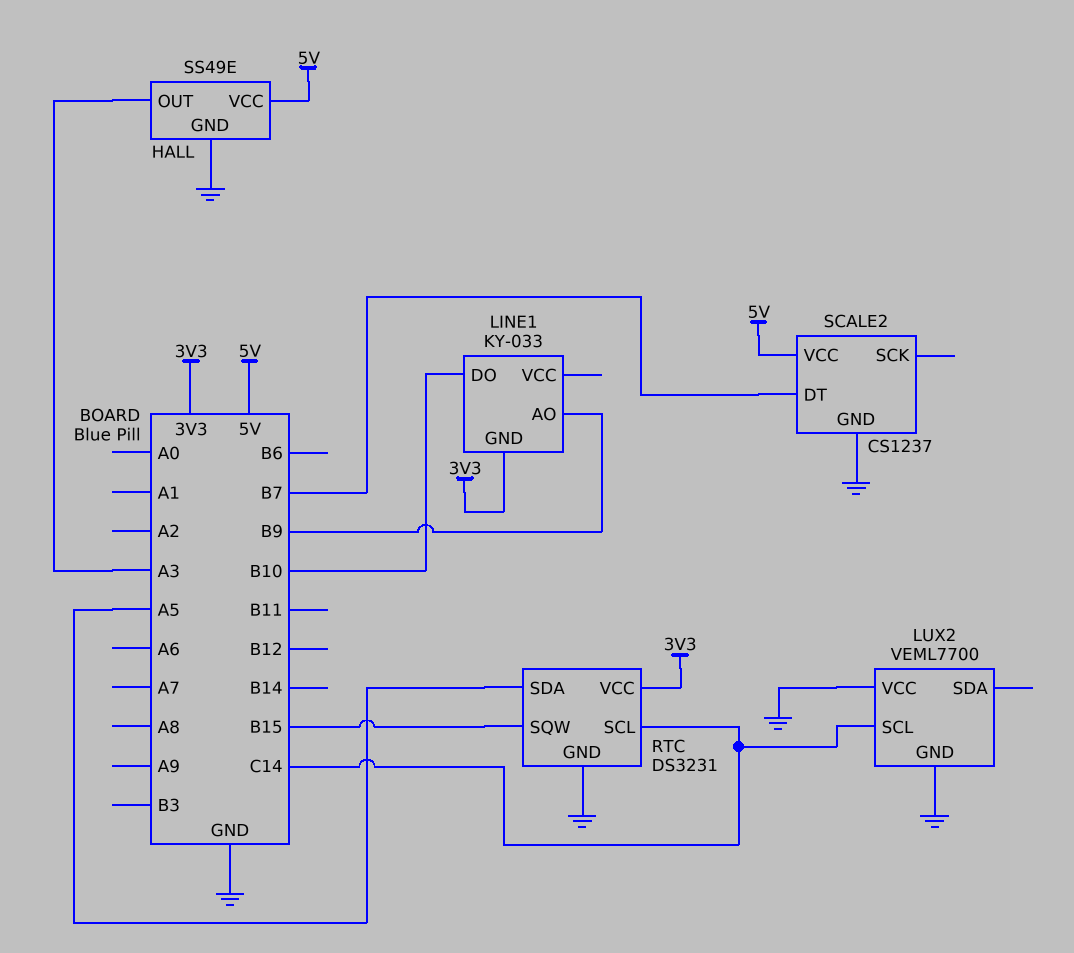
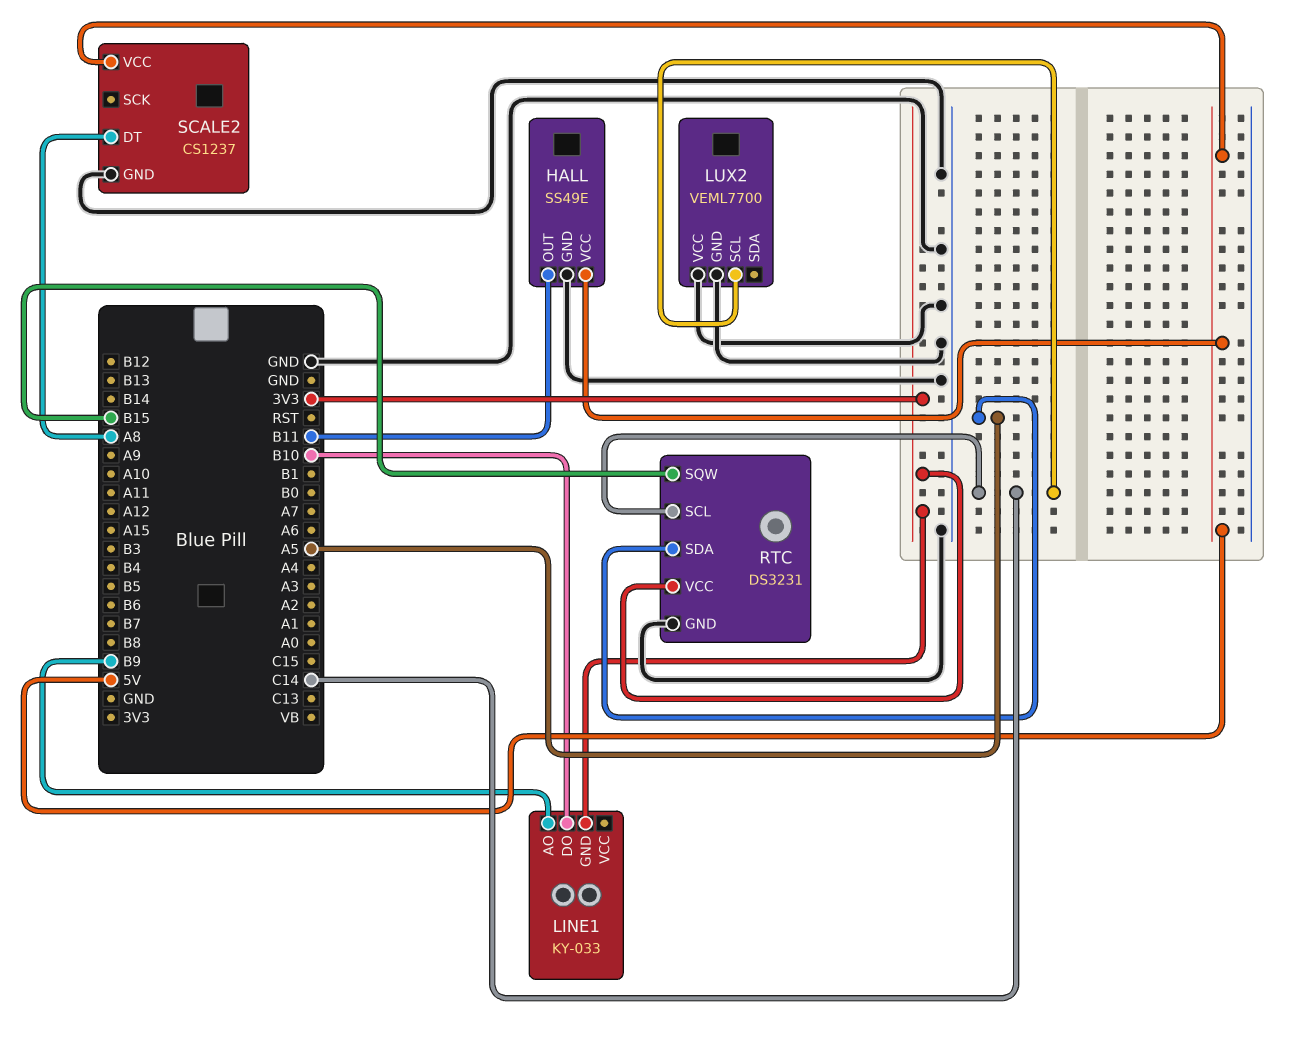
HALL pin OUT: A3 -> B11
SCALE2 pin DT: B7 -> A8

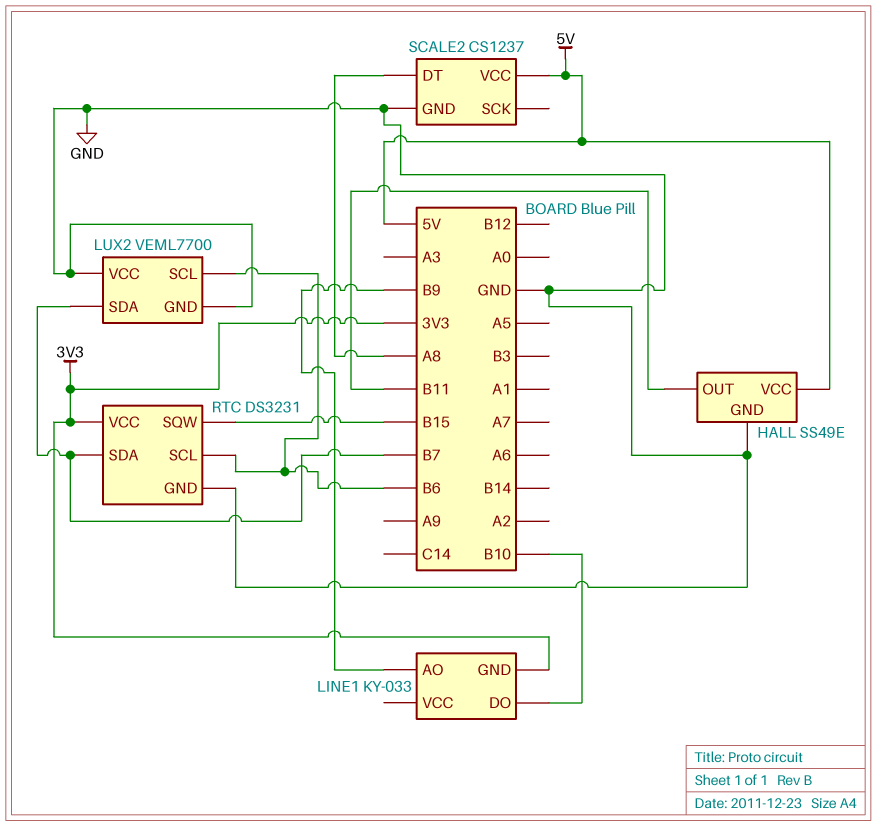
LUX2 pin SCL: C14 -> B6
LUX2 pin SDA: none -> B7
RTC pin SCL: C14 -> B6
RTC pin SDA: A5 -> B7

